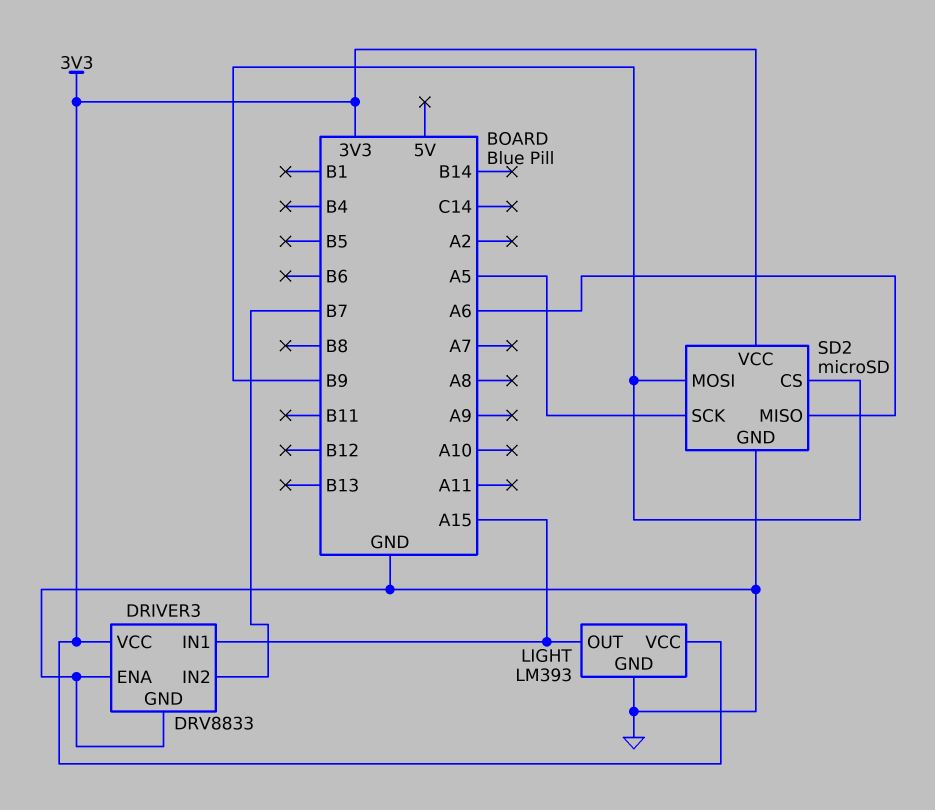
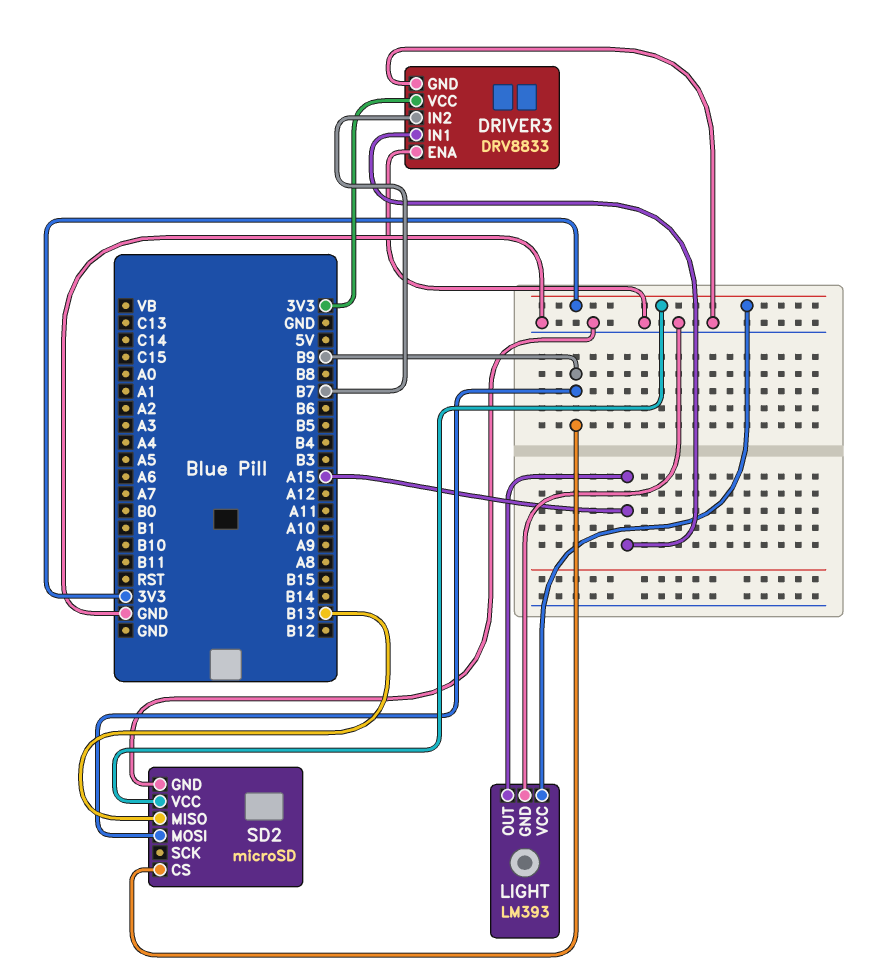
SD2 pin MISO: A6 -> B13
SD2 pin SCK: A5 -> none

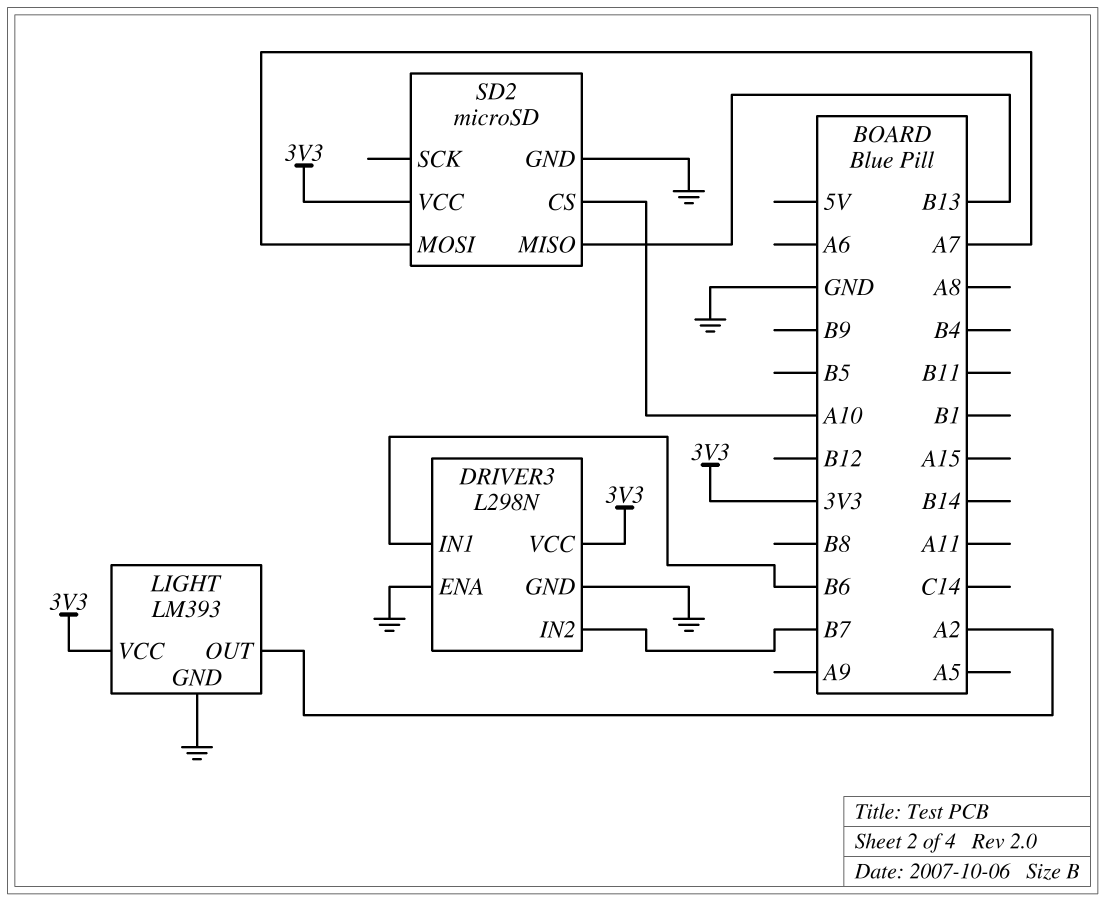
DRIVER3: DRV8833 -> L298N
DRIVER3 pin IN1: A15 -> B6
LIGHT pin OUT: A15 -> A2
SD2 pin CS: B9 -> A10
SD2 pin MOSI: B9 -> A7

